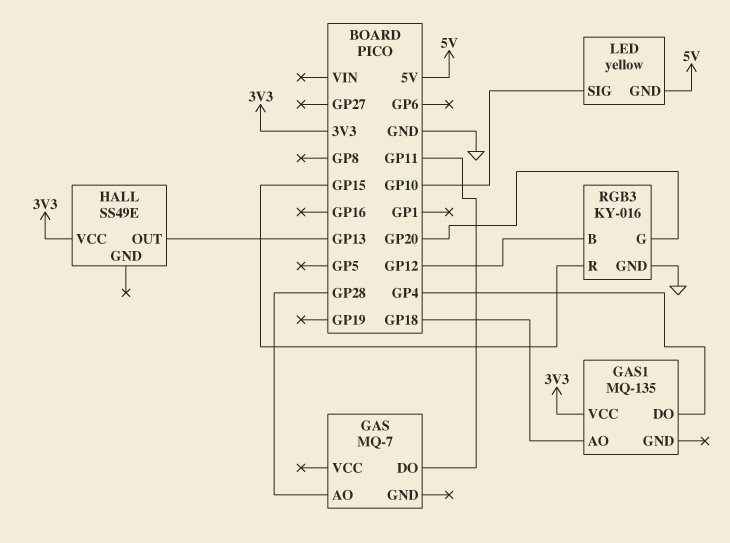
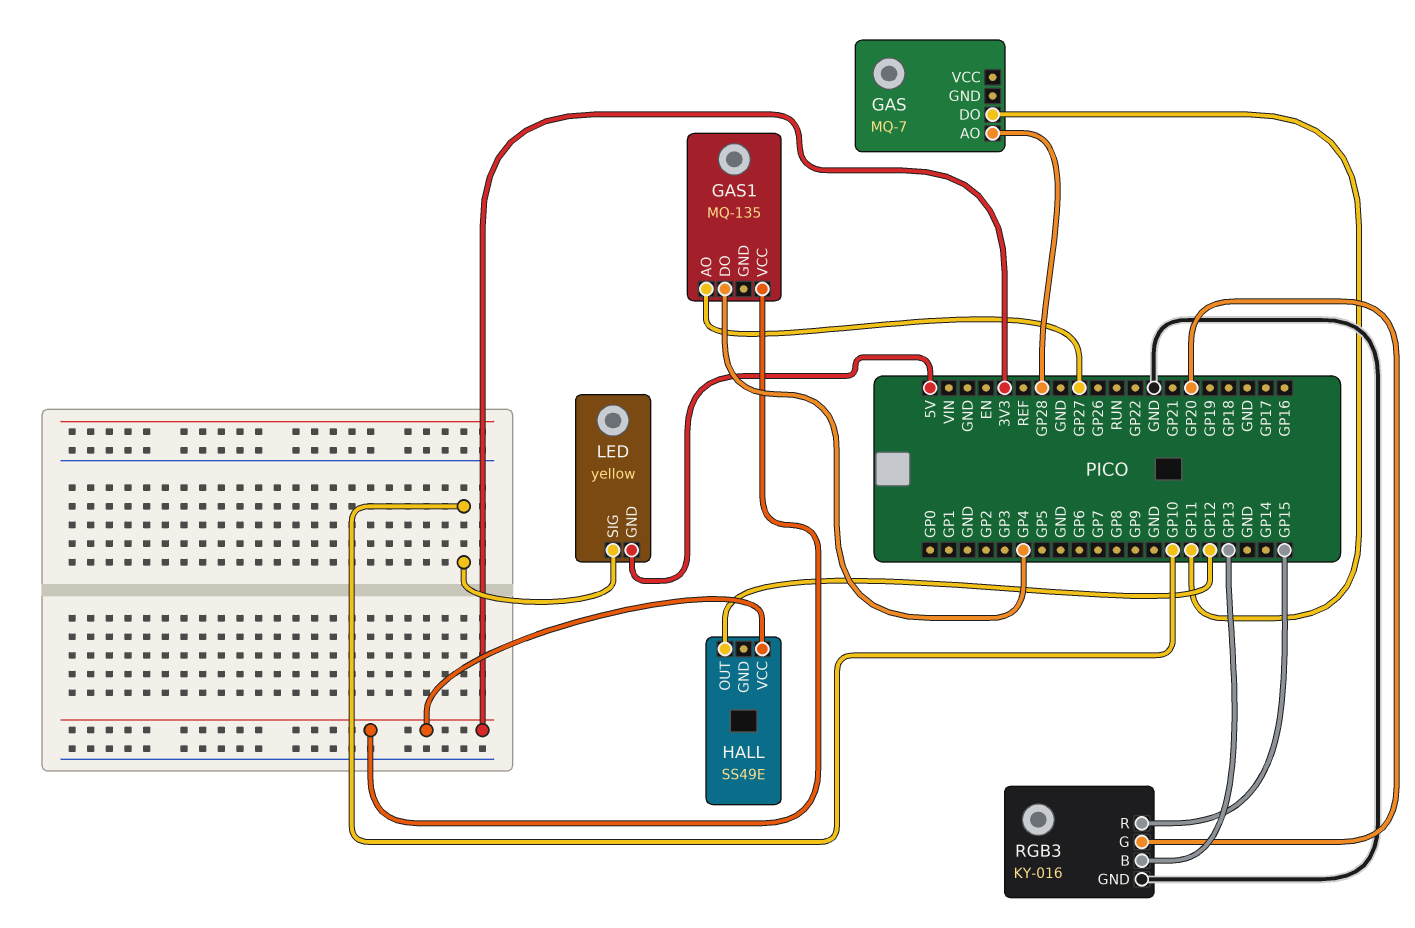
GAS1 pin AO: GP18 -> GP27
HALL pin OUT: GP13 -> GP12
RGB3 pin B: GP12 -> GP13

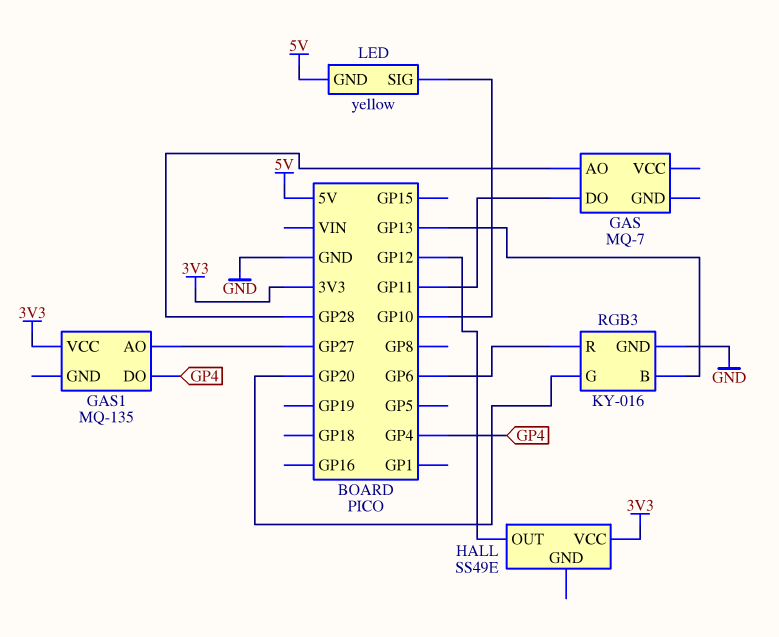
RGB3 pin R: GP15 -> GP6

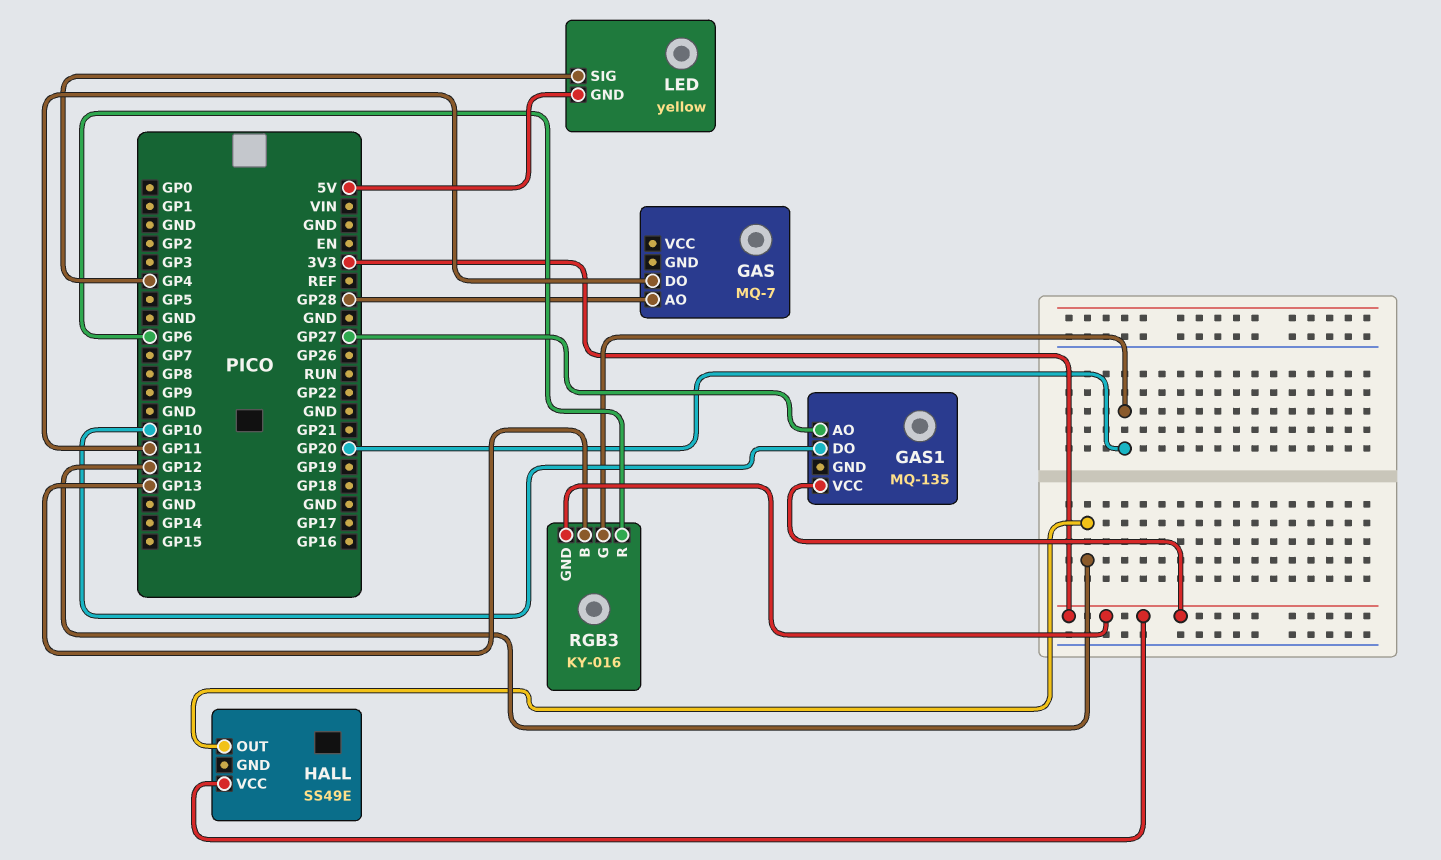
GAS1 pin DO: GP4 -> GP10
LED pin SIG: GP10 -> GP4
RGB3 pin GND: GND -> 3V3

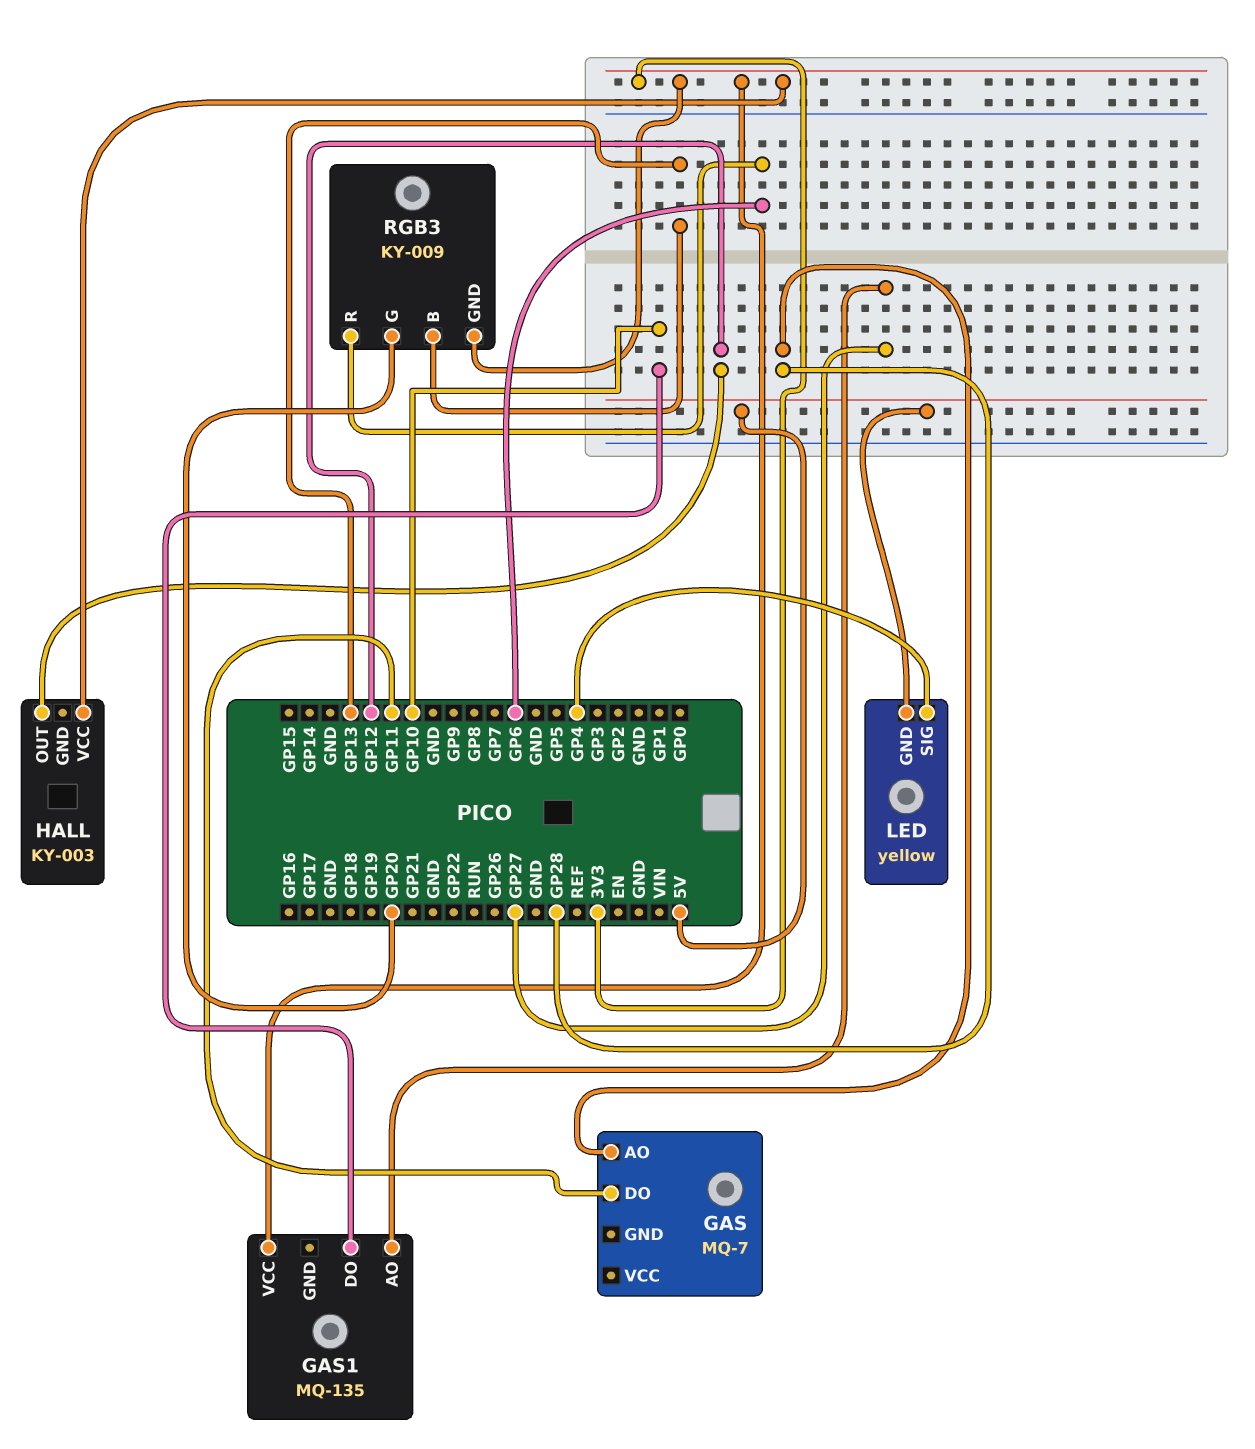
HALL: SS49E -> KY-003
RGB3: KY-016 -> KY-009

